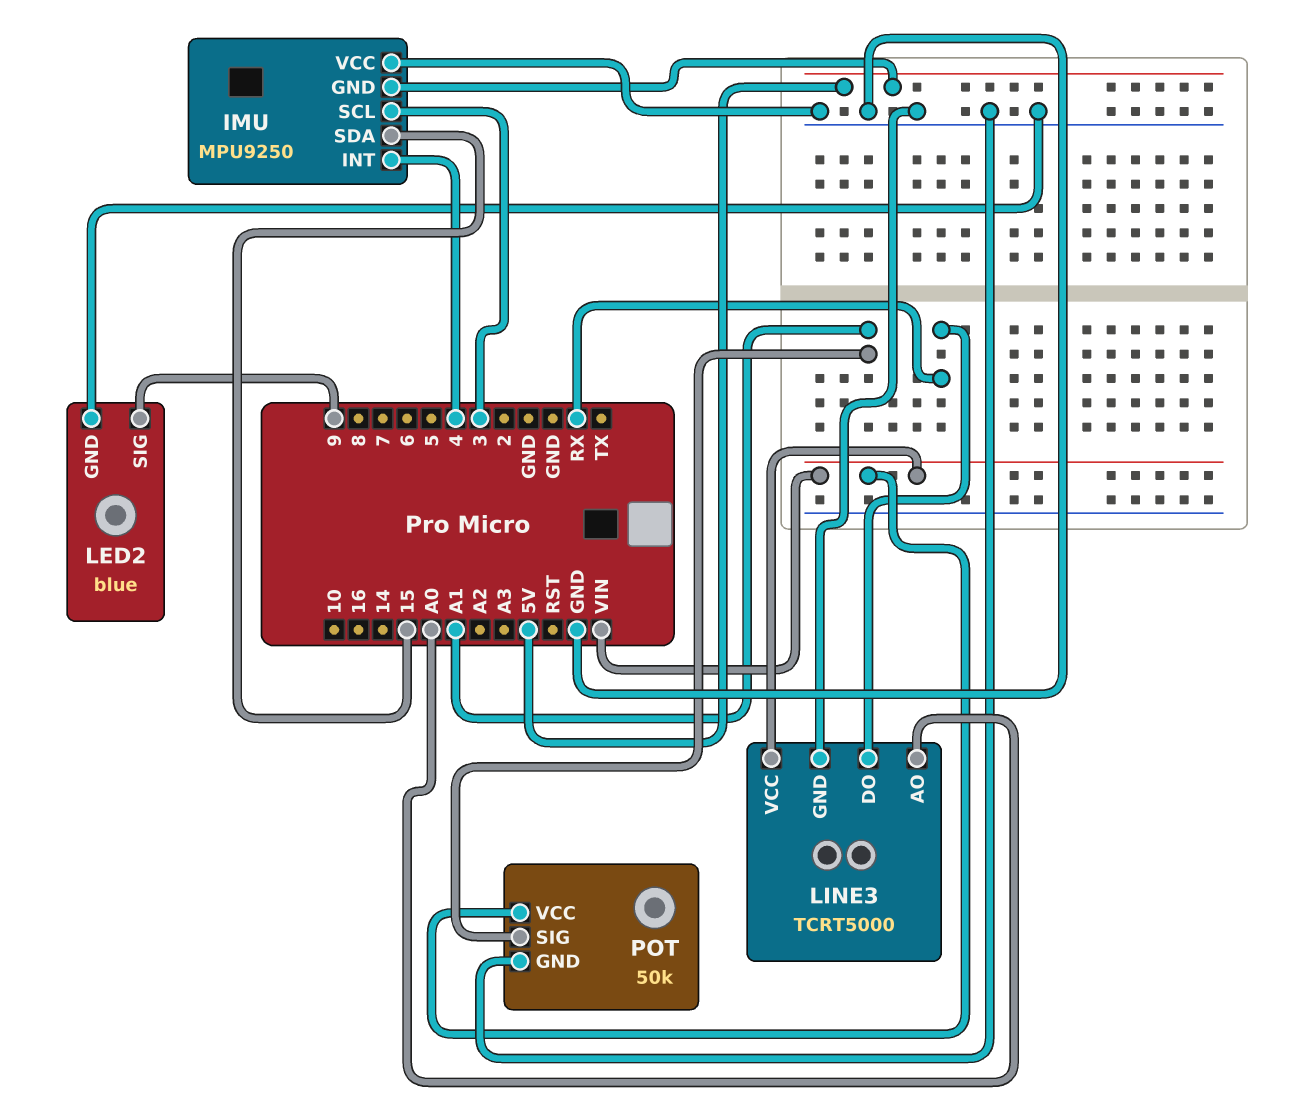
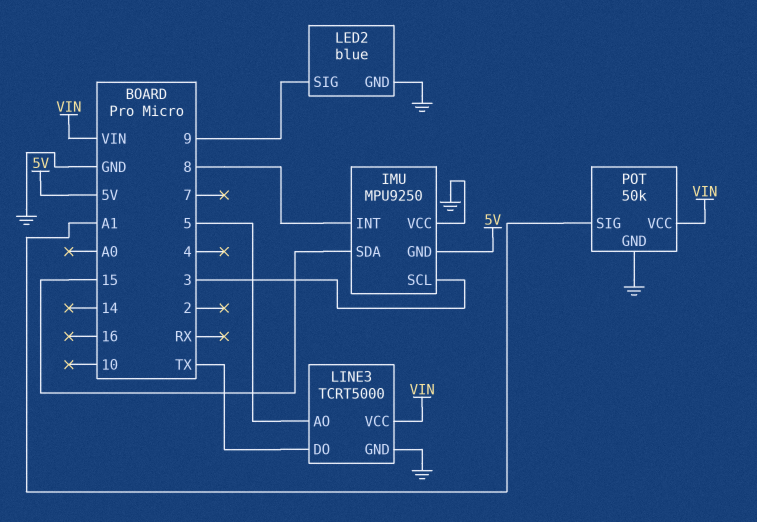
IMU pin INT: 4 -> 8
LINE3 pin AO: A0 -> 5
LINE3 pin DO: RX -> TX

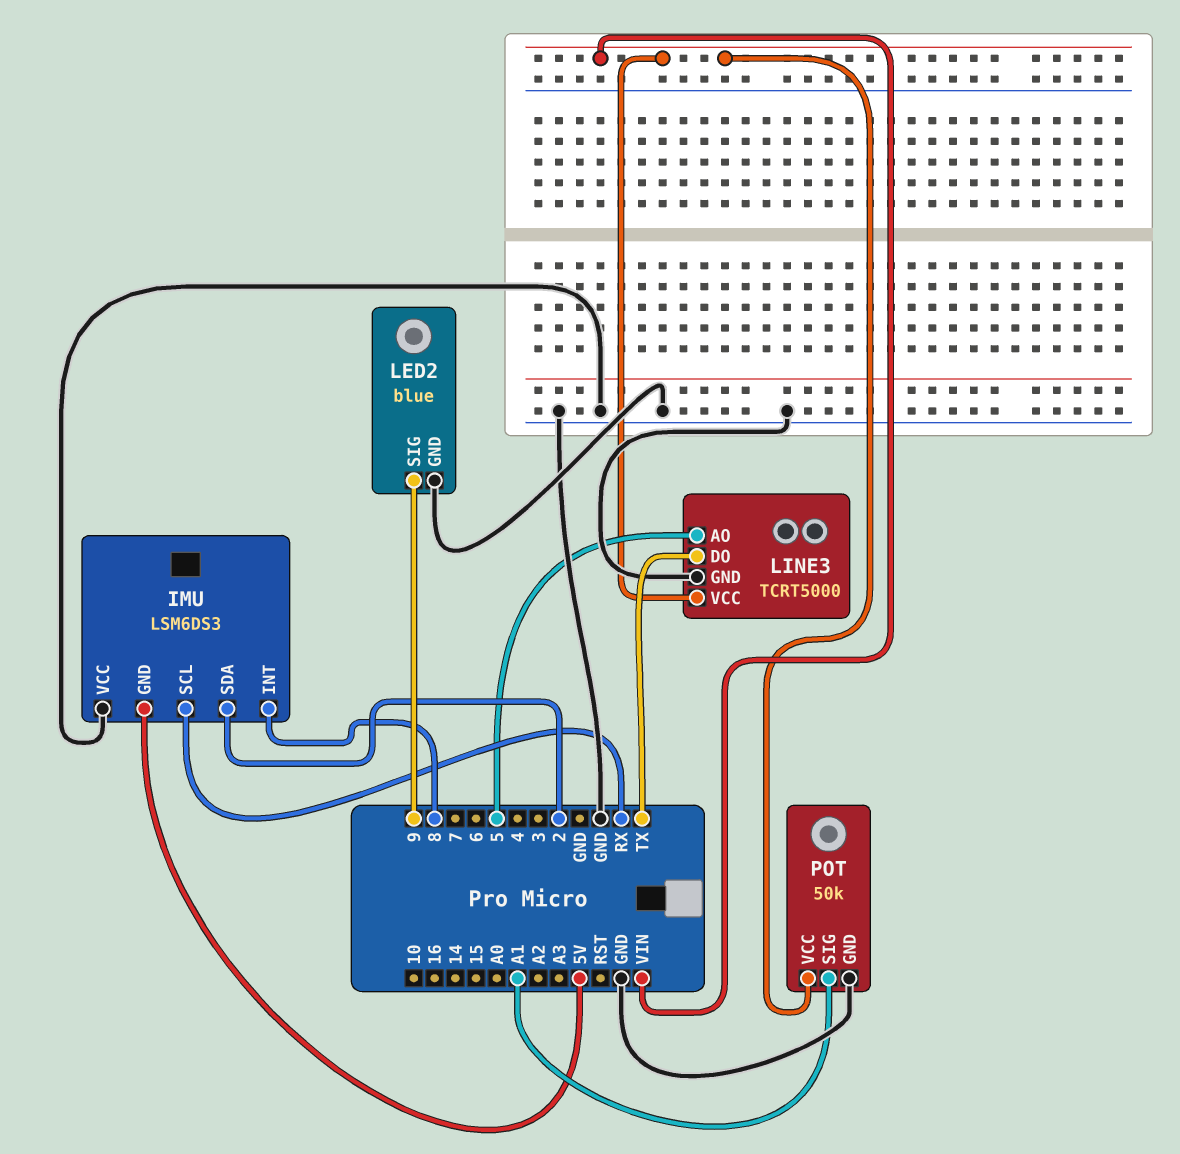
IMU: MPU9250 -> LSM6DS3
IMU pin SCL: 3 -> RX
IMU pin SDA: 15 -> 2

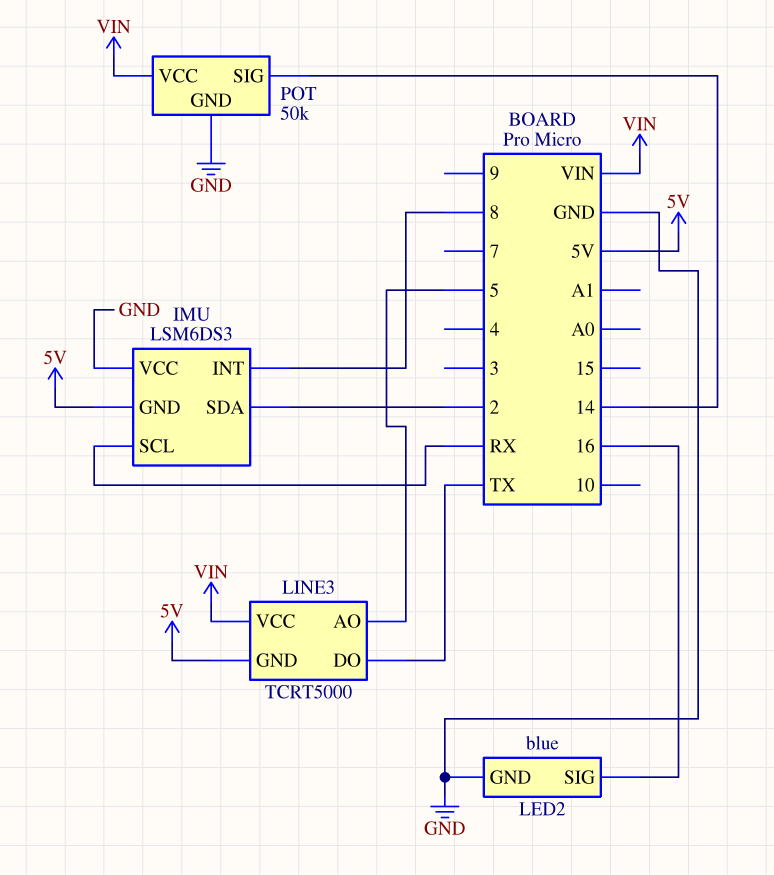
LED2 pin SIG: 9 -> 16
LINE3 pin GND: GND -> 5V
POT pin SIG: A1 -> 14

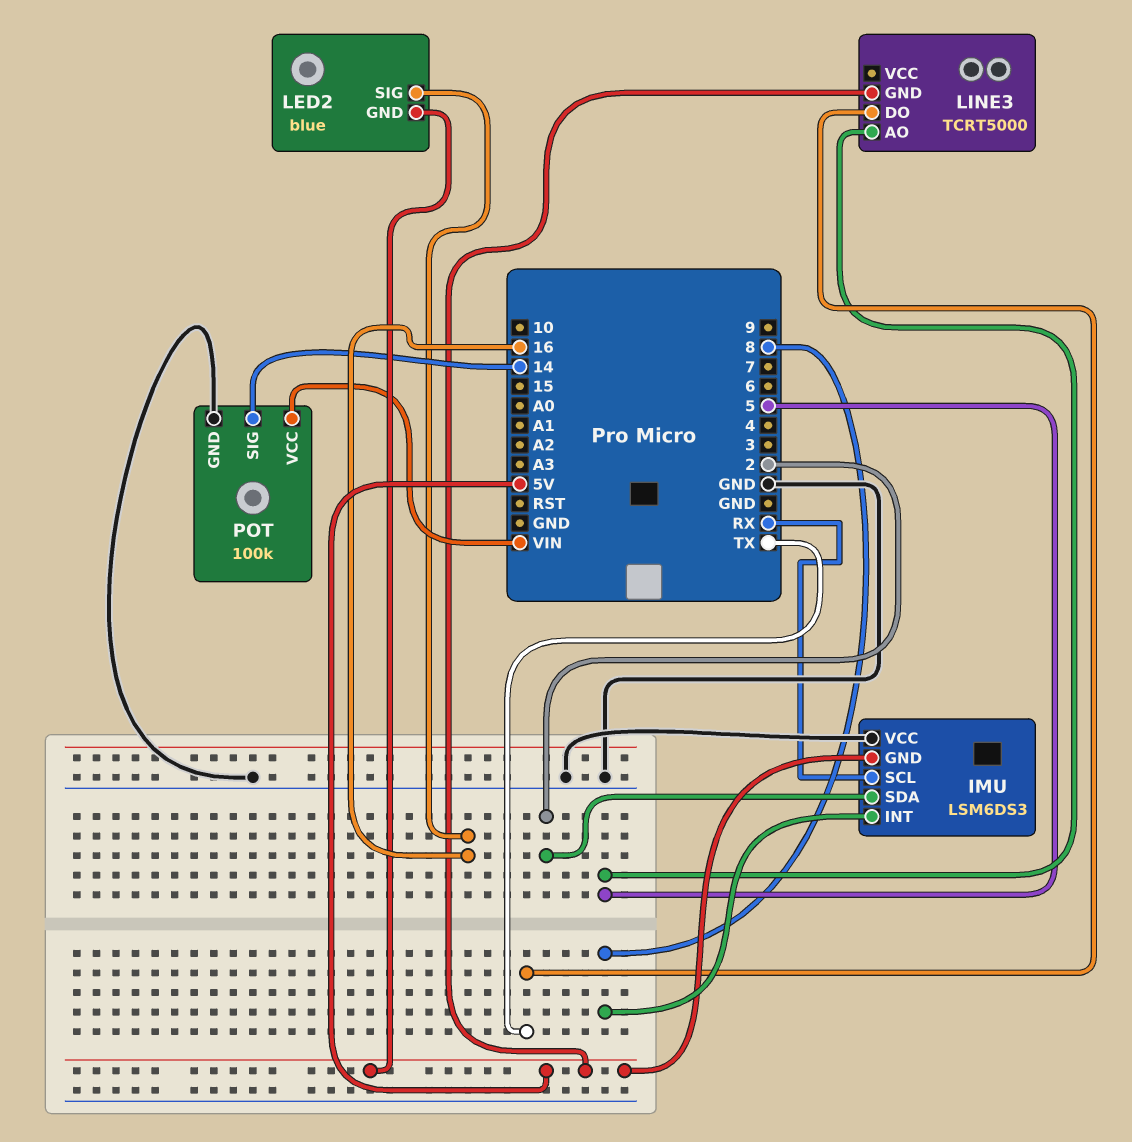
LED2 pin GND: GND -> 5V
LINE3 pin VCC: VIN -> none
POT: 50k -> 100k

